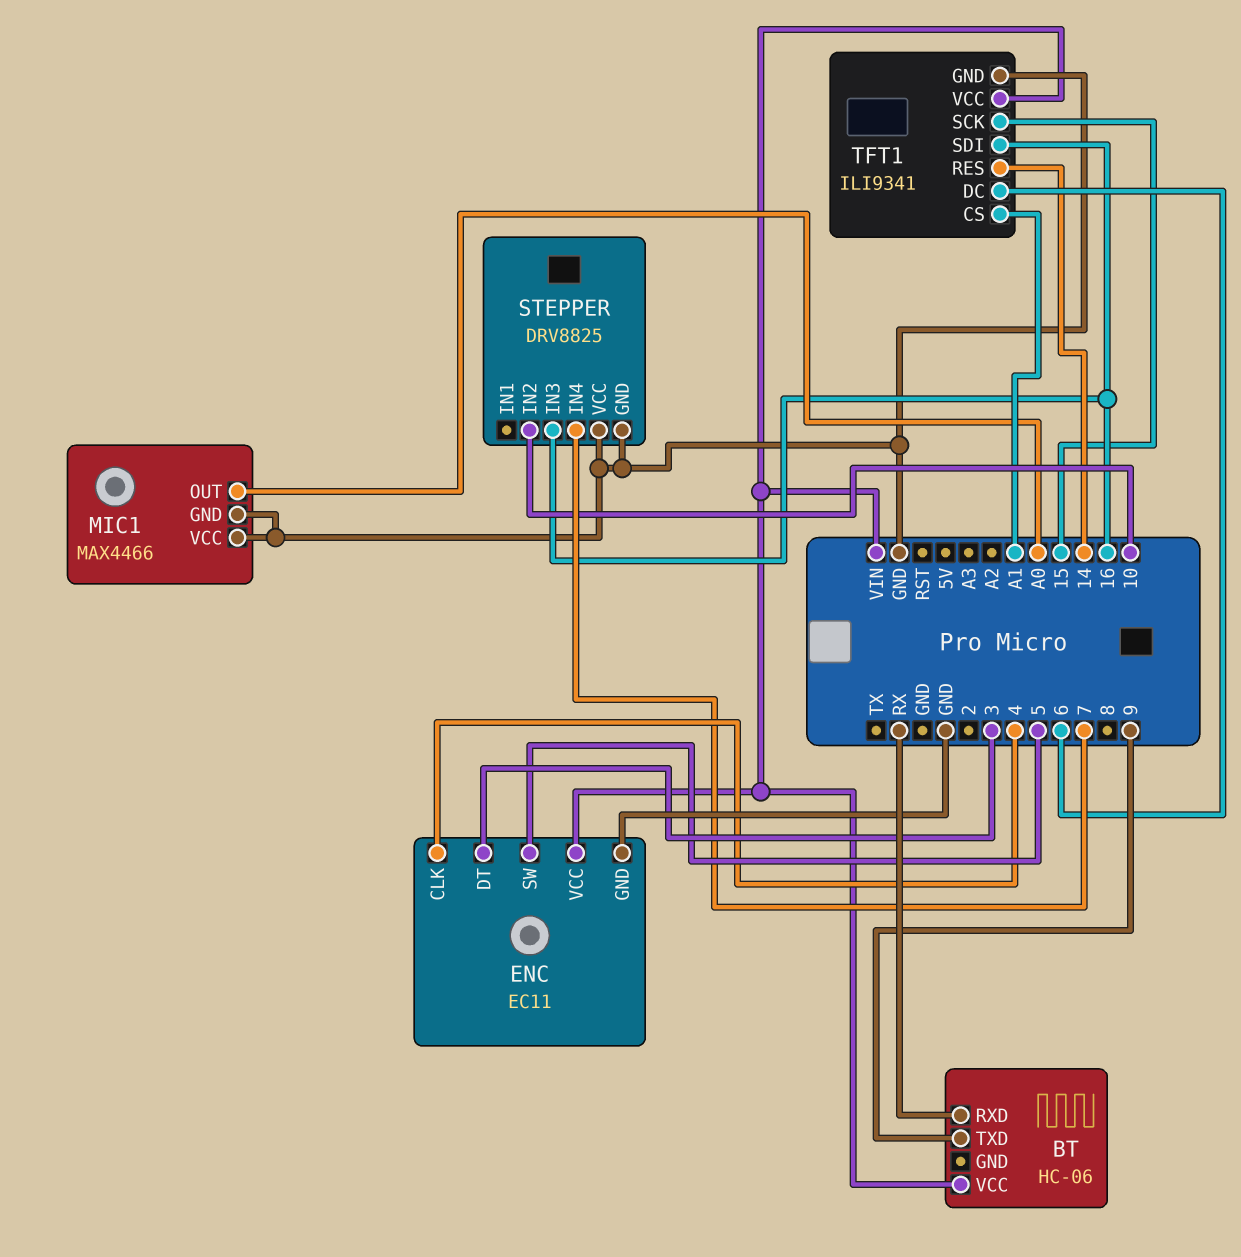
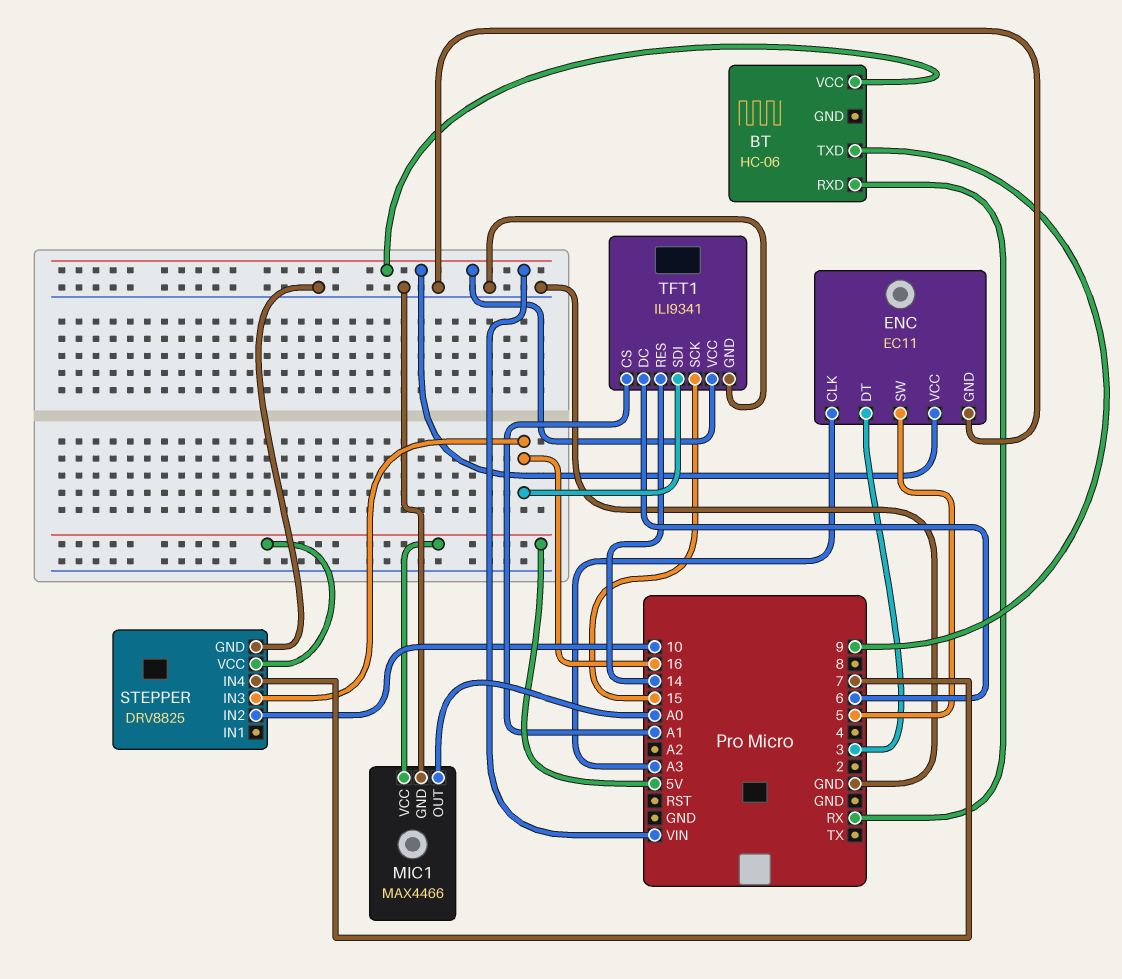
ENC pin CLK: 4 -> A3
MIC1 pin VCC: GND -> 5V
STEPPER pin VCC: GND -> 5V

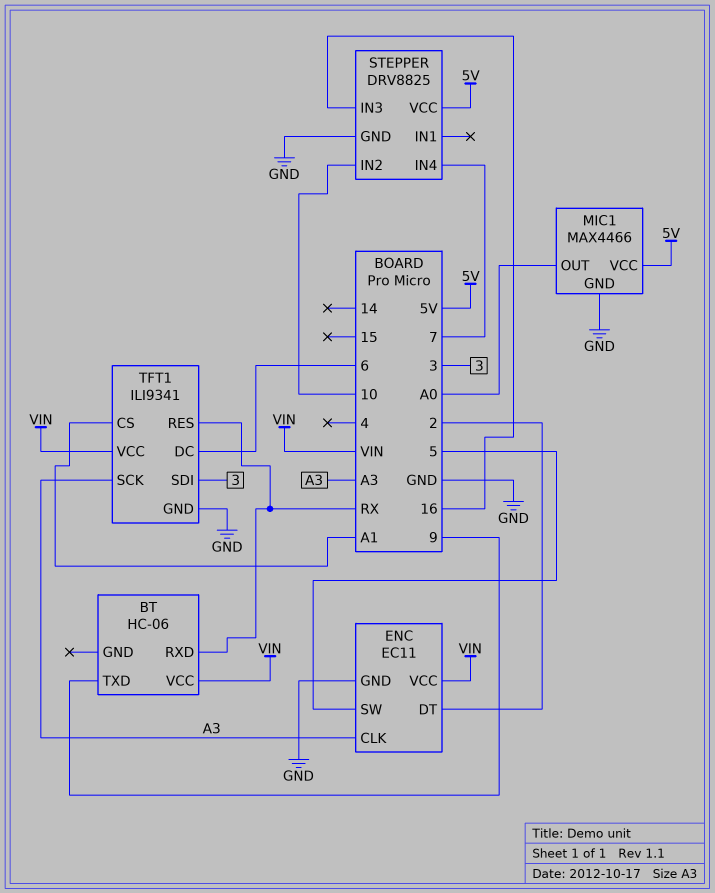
ENC pin DT: 3 -> 2
TFT1 pin RES: 14 -> RX
TFT1 pin SCK: 15 -> A3
TFT1 pin SDI: 16 -> 3

